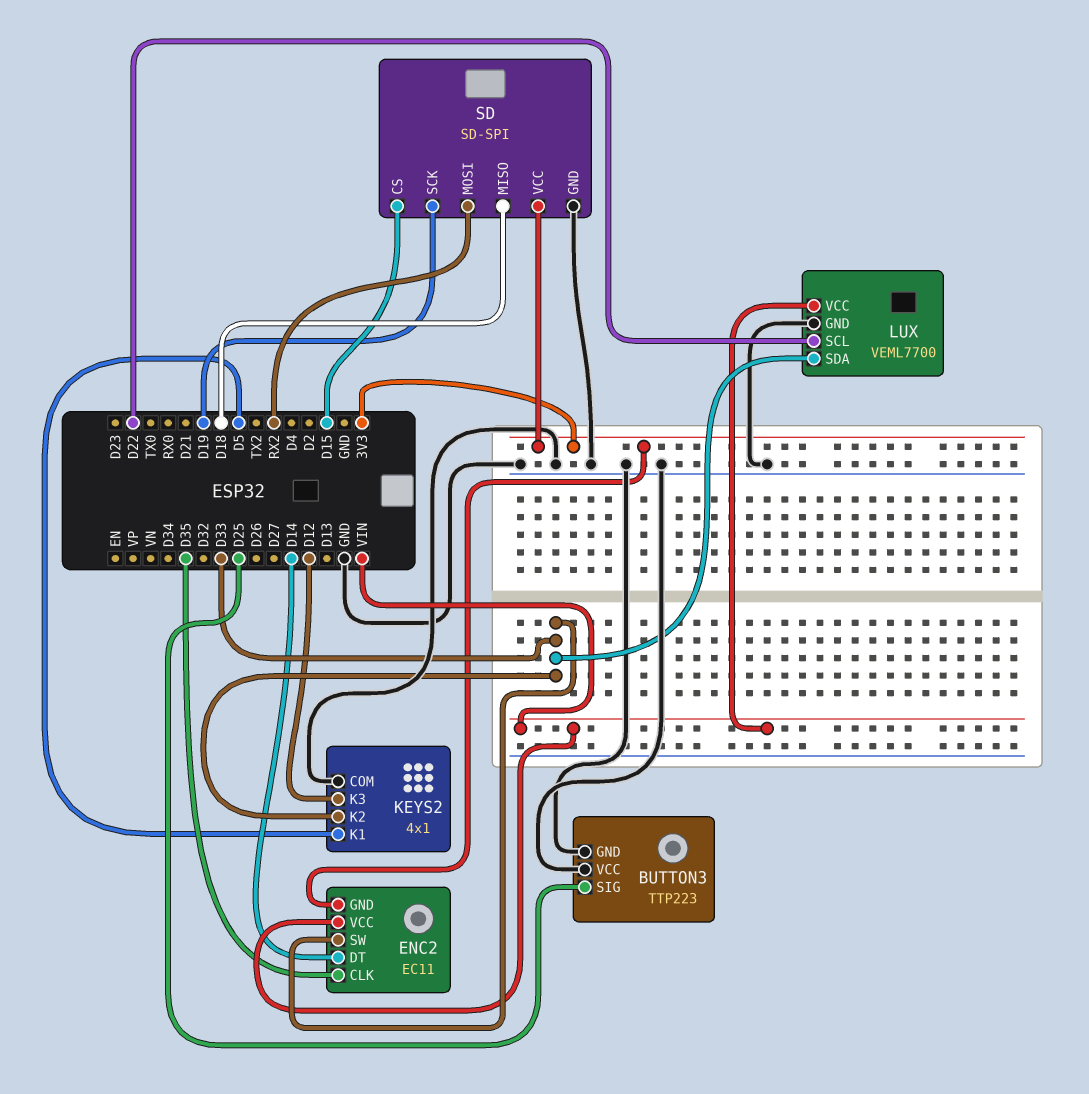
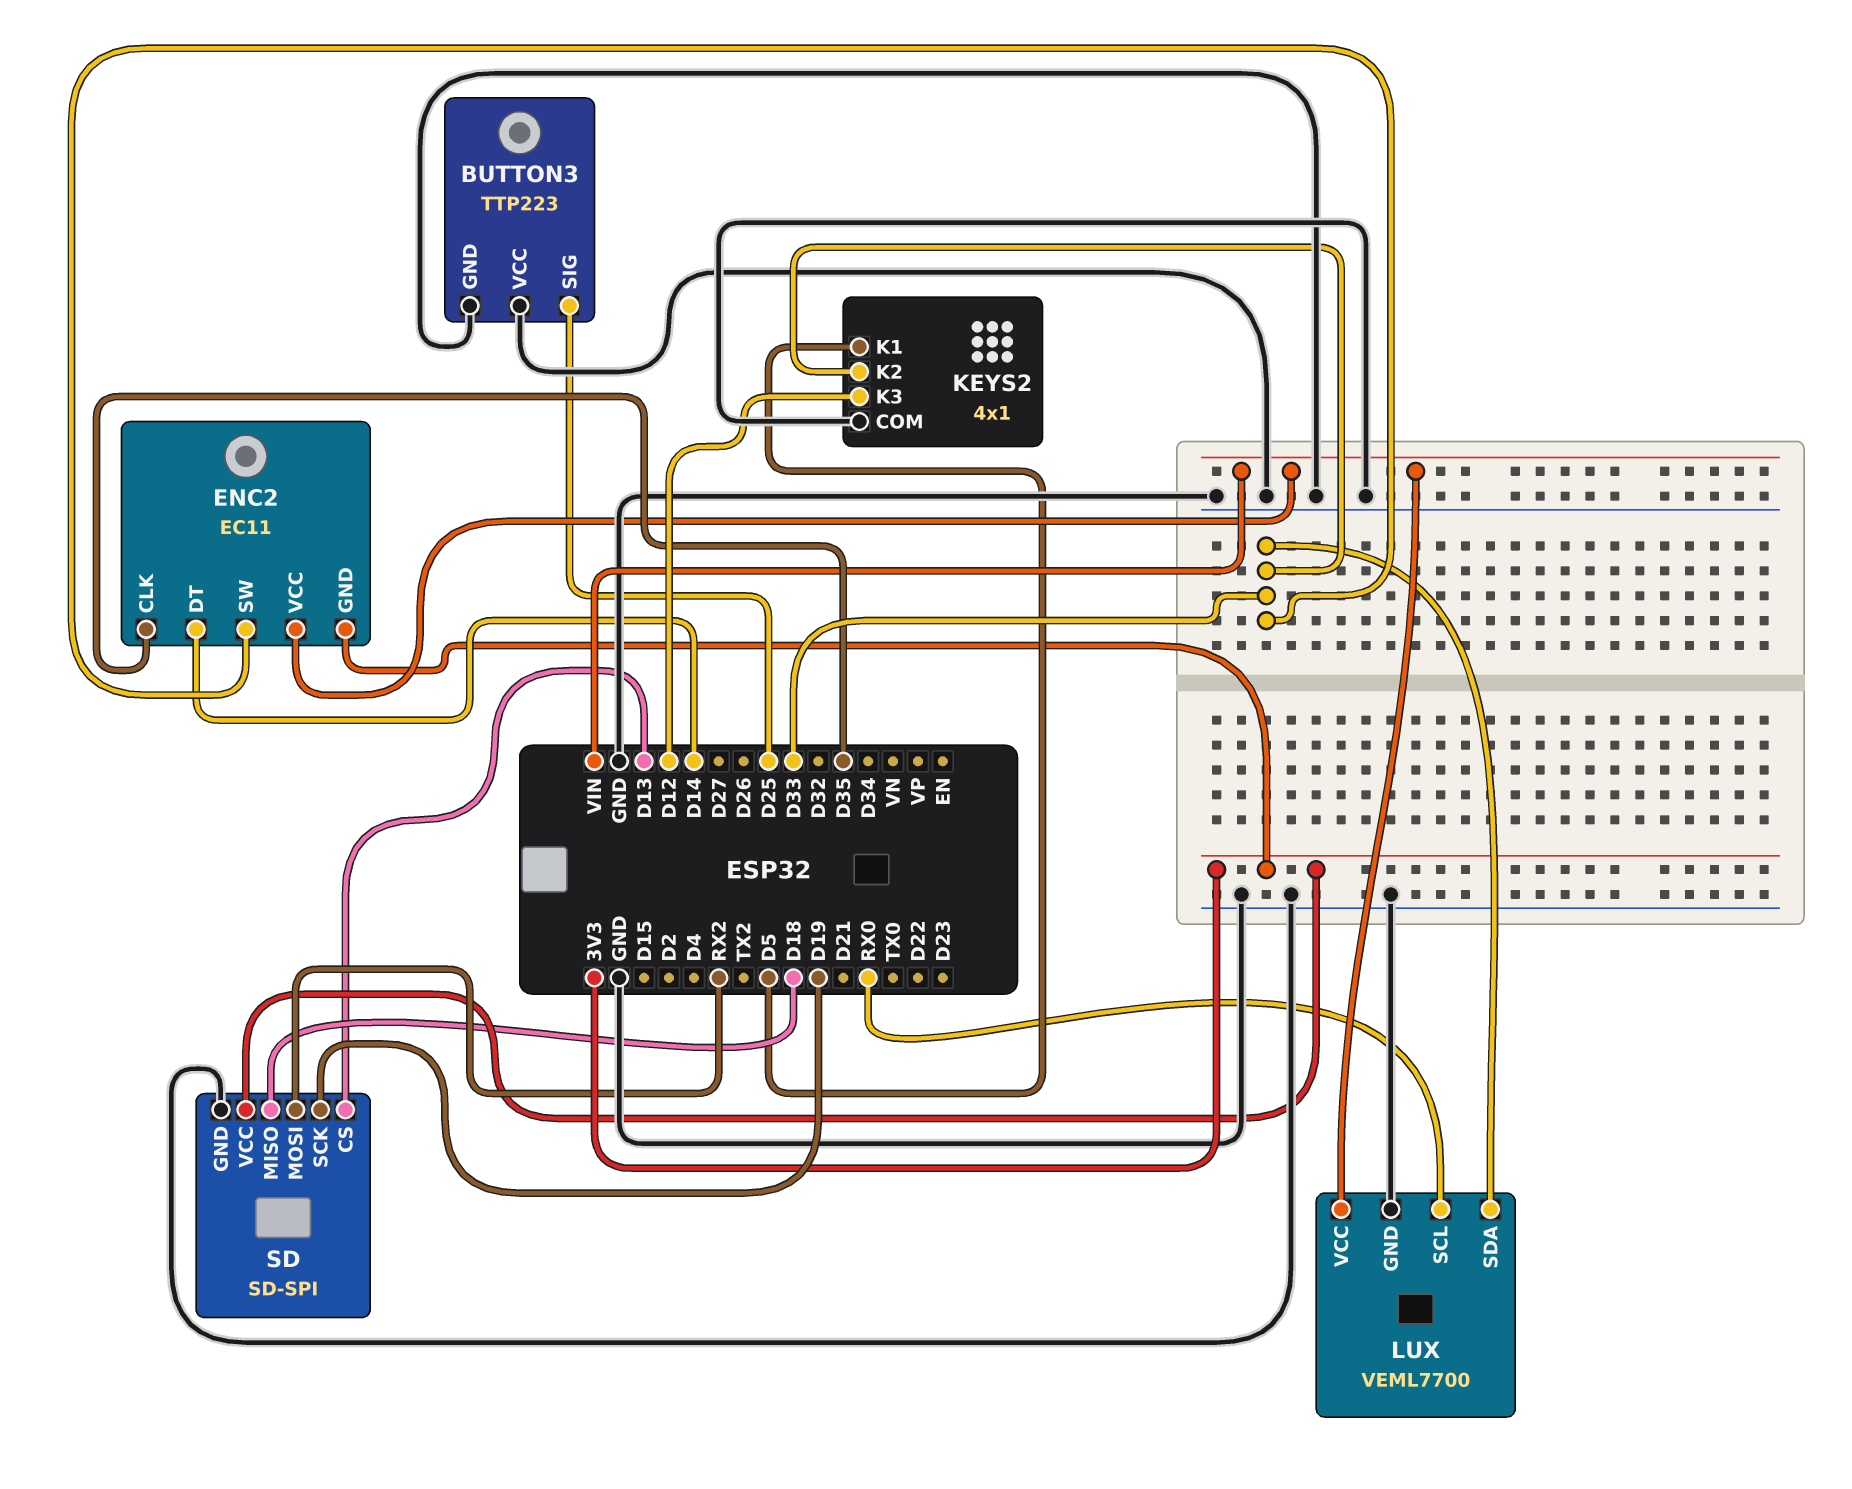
LUX pin SCL: D22 -> RX0
SD pin CS: D15 -> D13

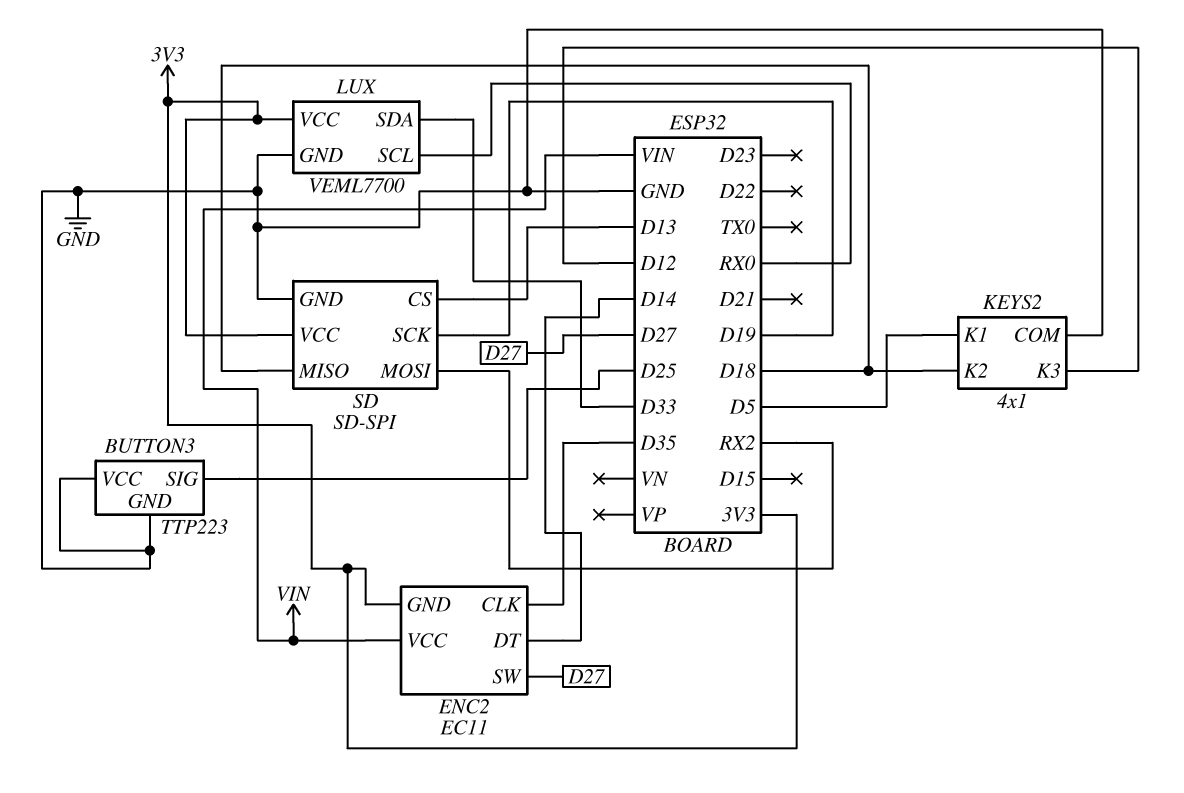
ENC2 pin SW: D33 -> D27
KEYS2 pin K2: D33 -> D18
LUX pin VCC: VIN -> 3V3

